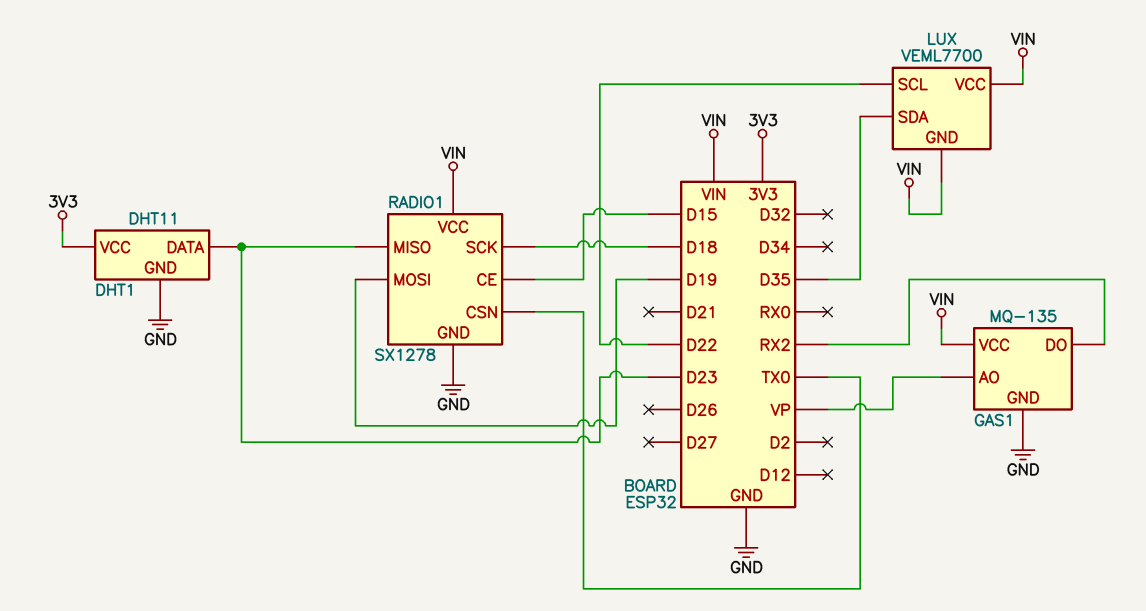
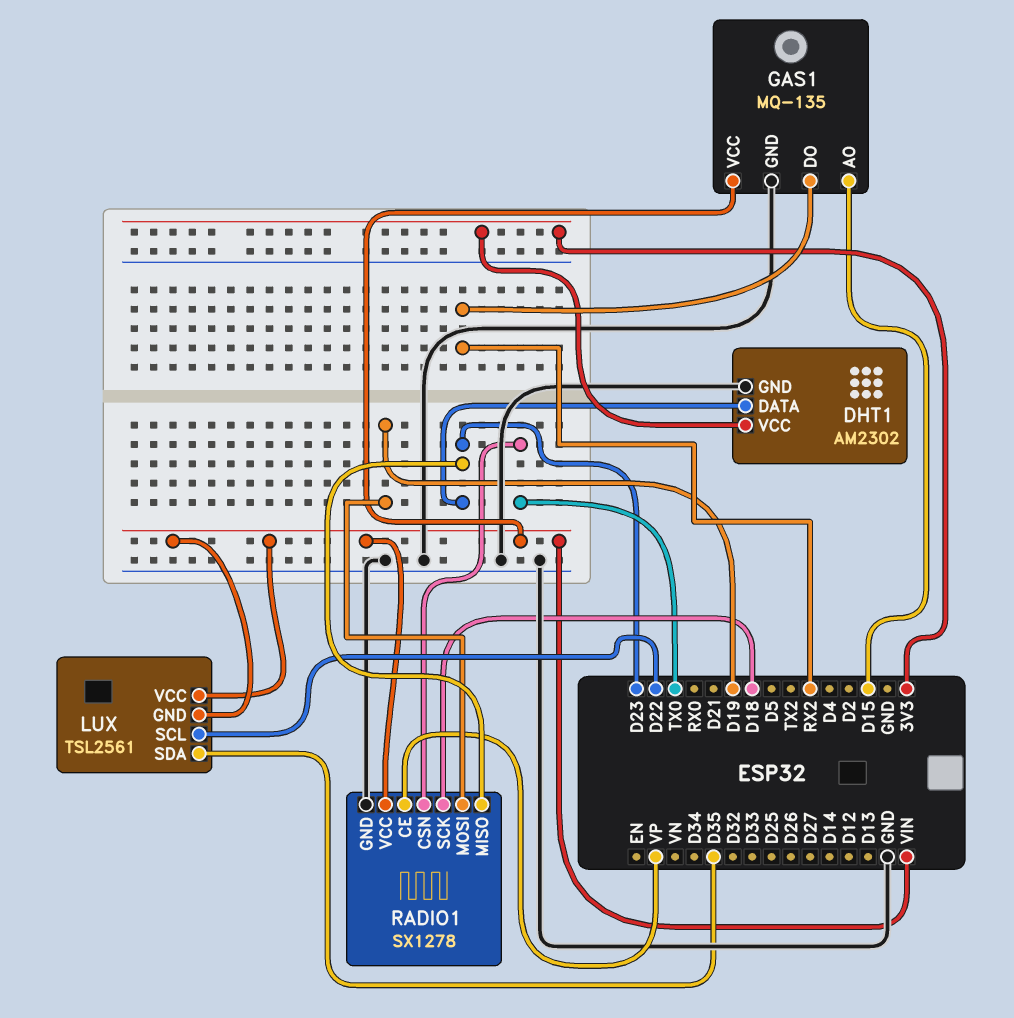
DHT1: DHT11 -> AM2302
GAS1 pin AO: VP -> D15
LUX: VEML7700 -> TSL2561
RADIO1 pin CE: D15 -> VP

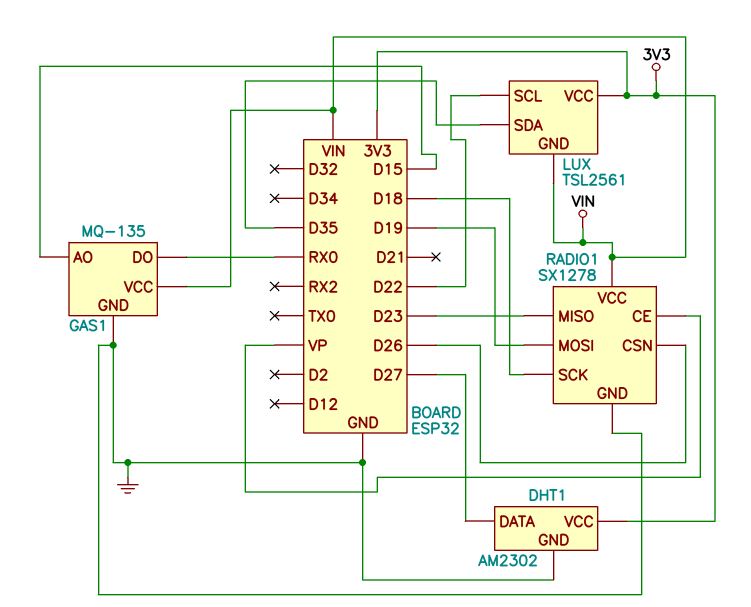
DHT1 pin DATA: D23 -> D27
GAS1 pin DO: RX2 -> RX0
LUX pin VCC: VIN -> 3V3
RADIO1 pin CSN: TX0 -> D26

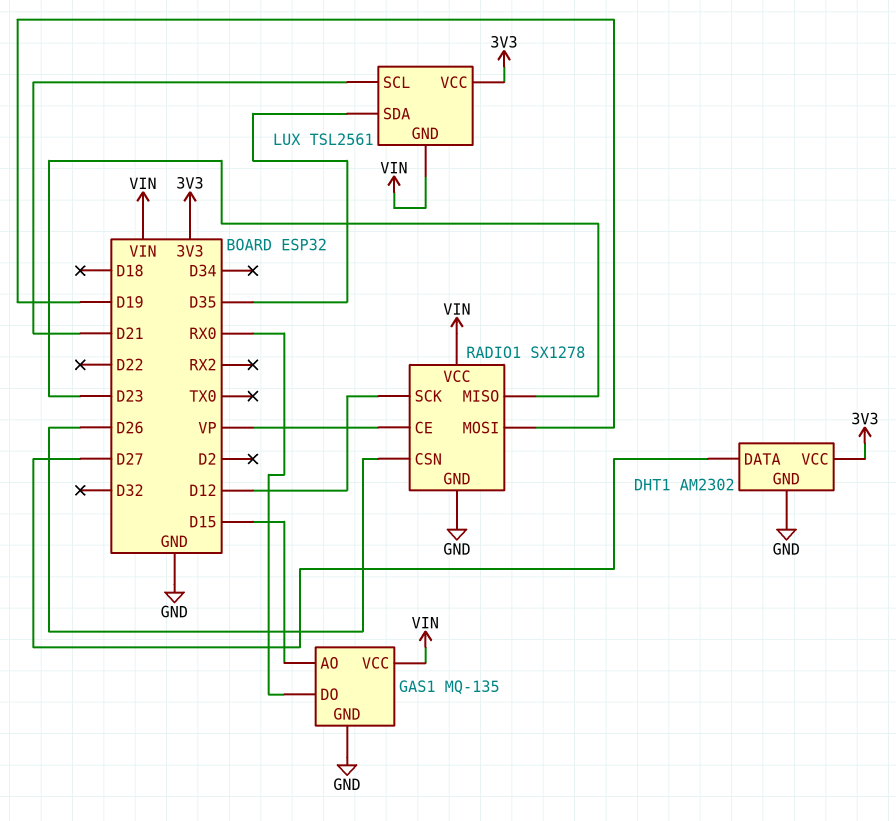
LUX pin SCL: D22 -> D21
RADIO1 pin SCK: D18 -> D12

